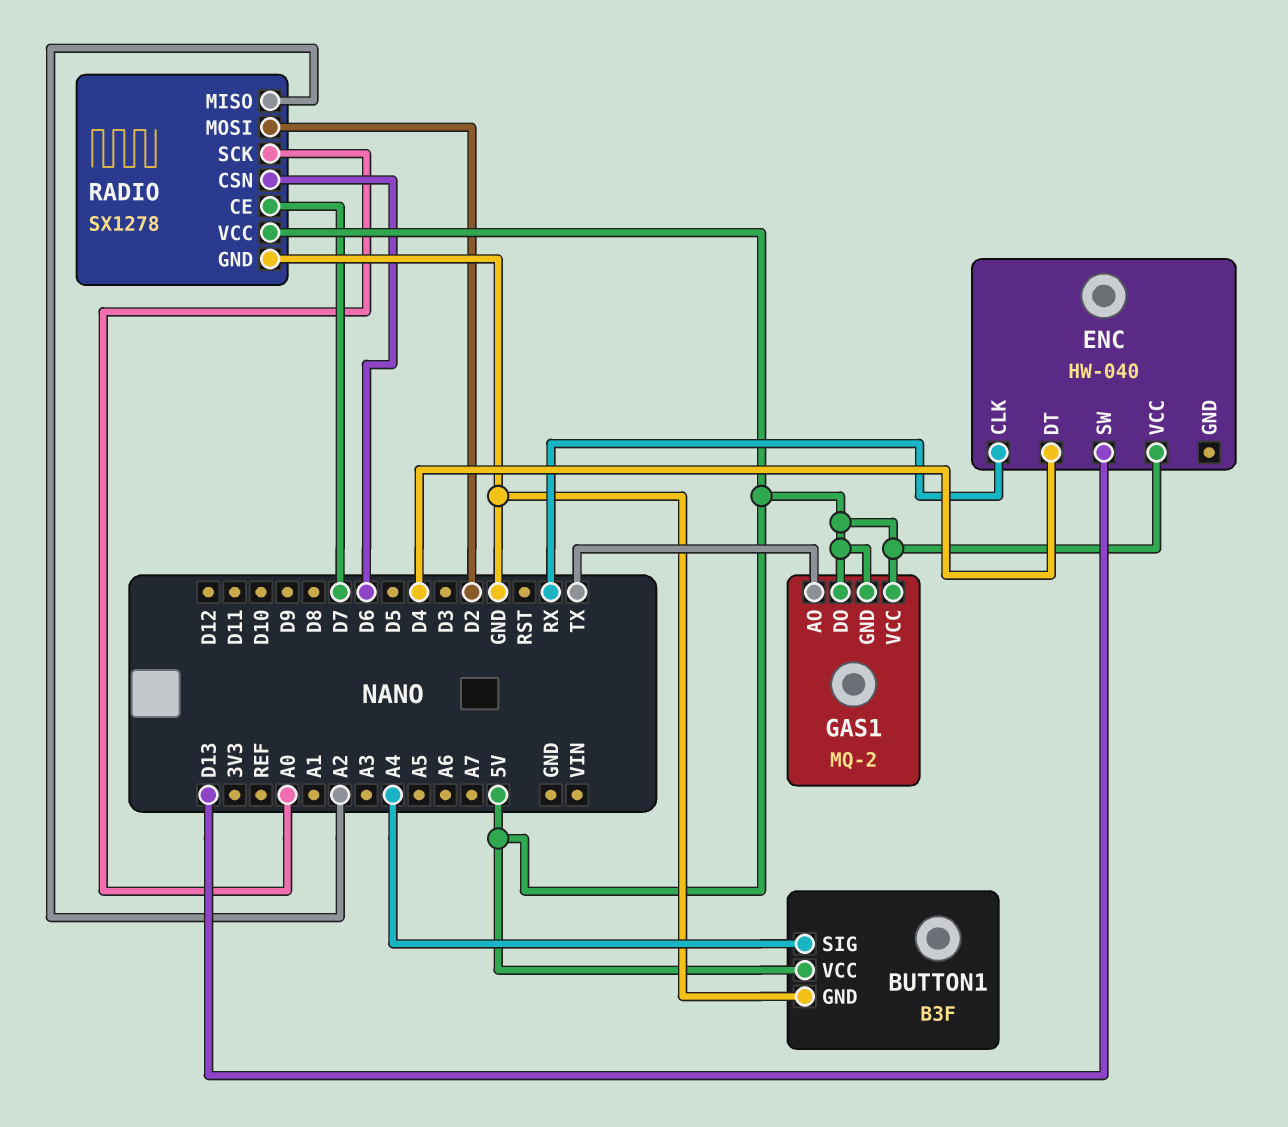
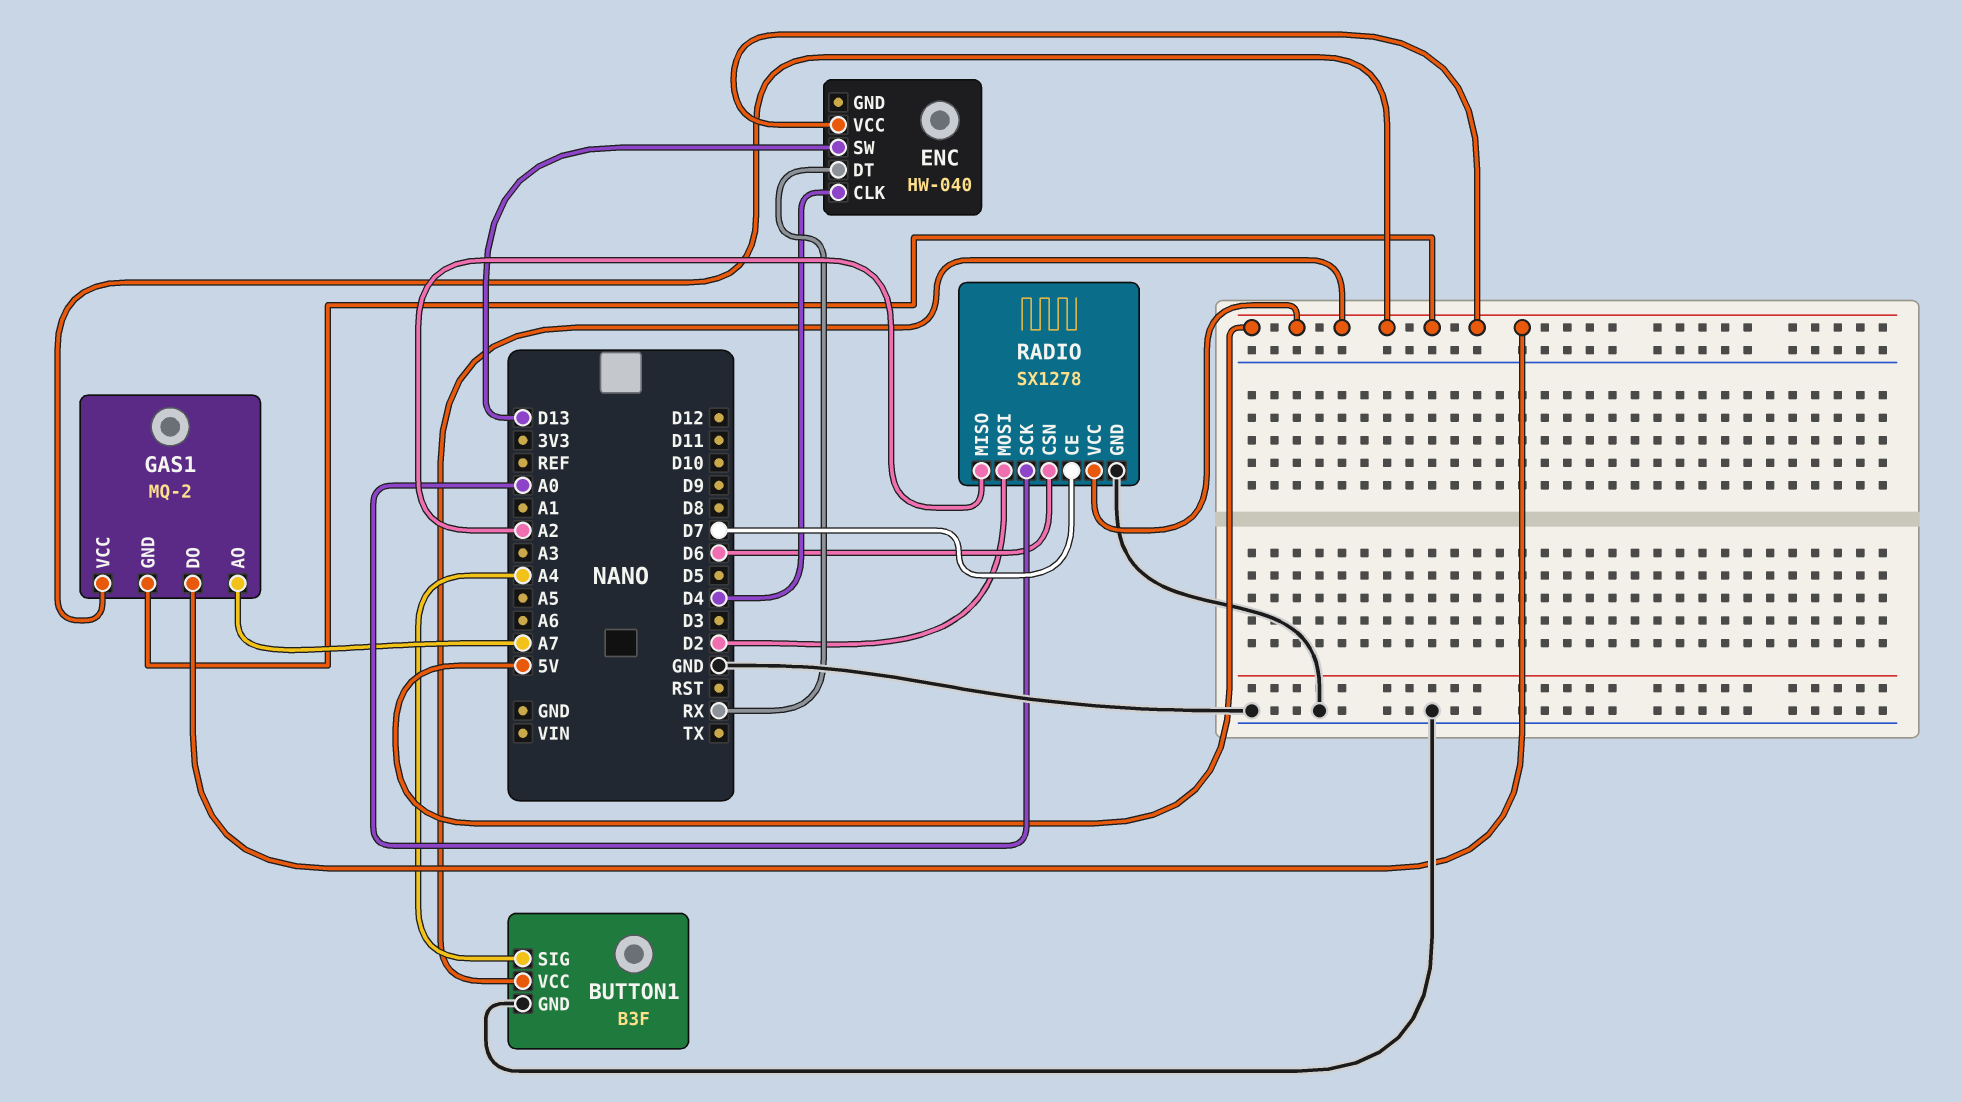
ENC pin CLK: RX -> D4
ENC pin DT: D4 -> RX
GAS1 pin AO: TX -> A7

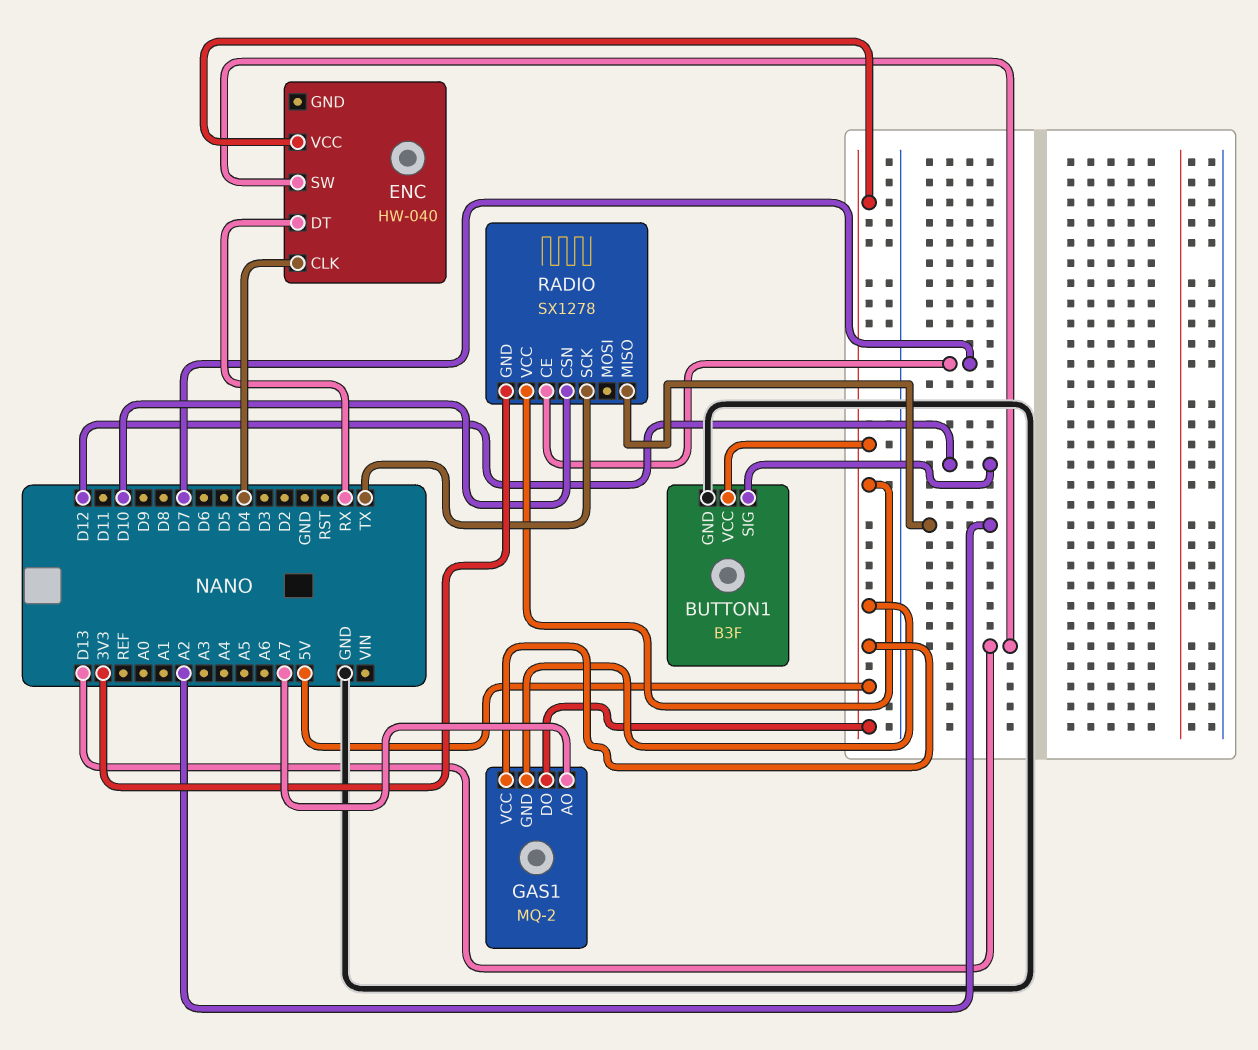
BUTTON1 pin SIG: A4 -> D12
RADIO pin CSN: D6 -> D10
RADIO pin GND: GND -> 3V3
RADIO pin MOSI: D2 -> none
RADIO pin SCK: A0 -> TX

